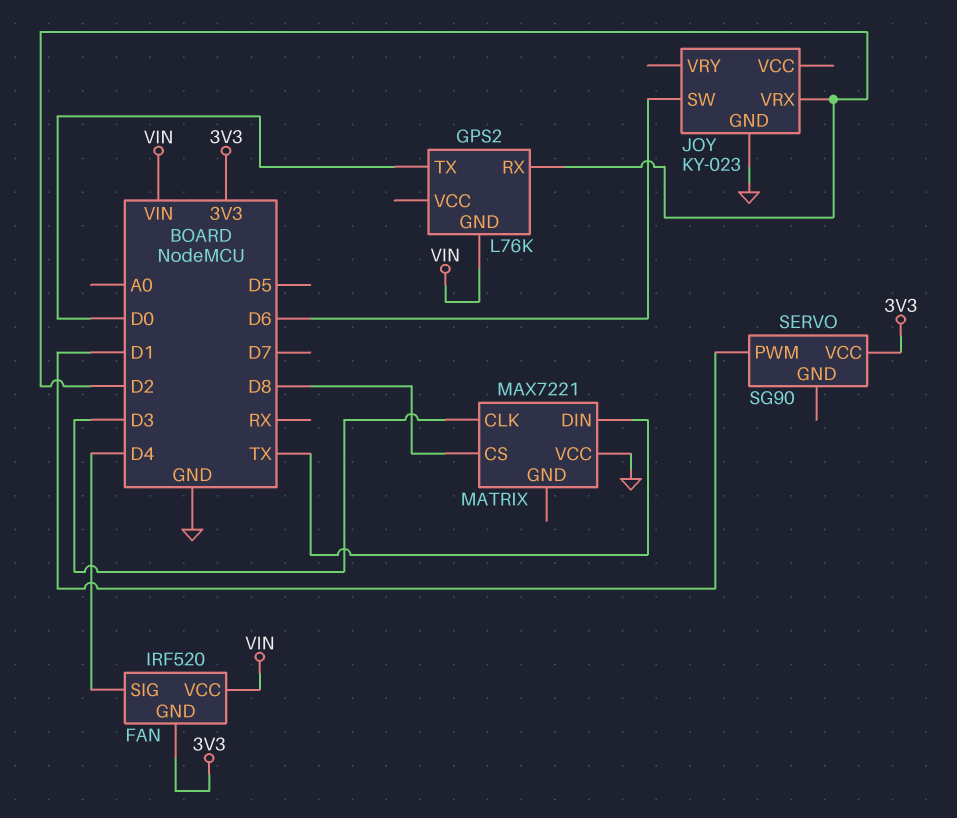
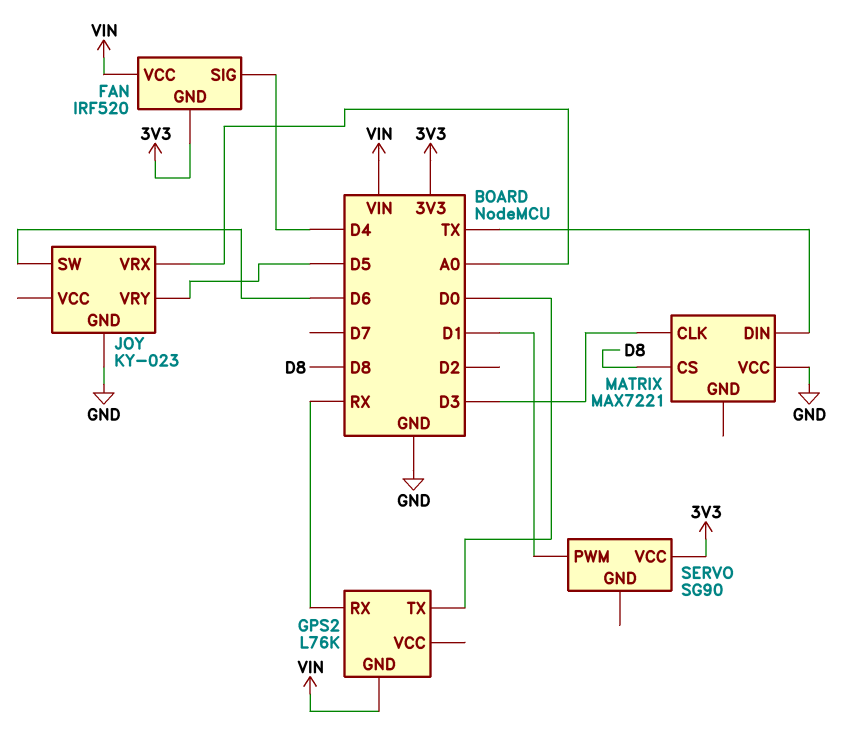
GPS2 pin RX: D2 -> RX
JOY pin VRX: D2 -> A0
JOY pin VRY: none -> D5

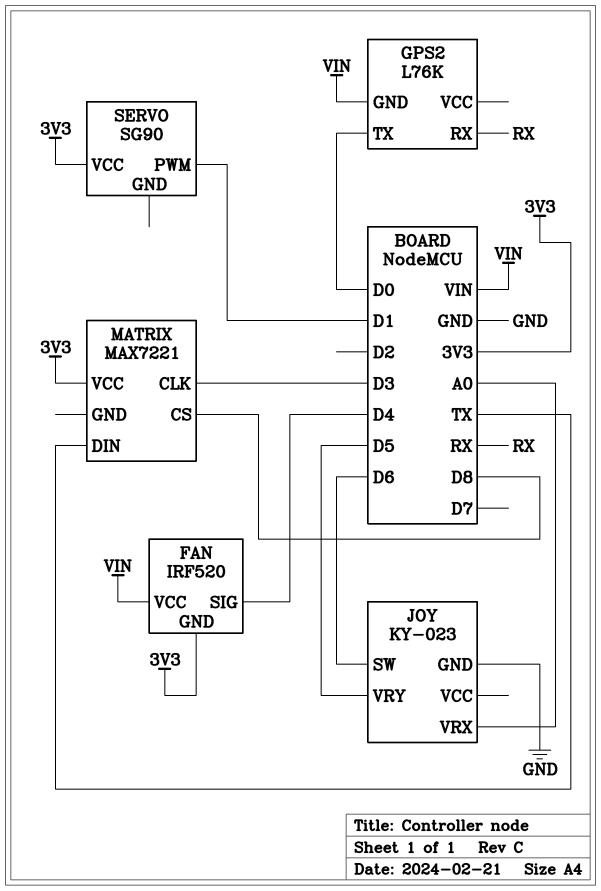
MATRIX pin VCC: GND -> 3V3

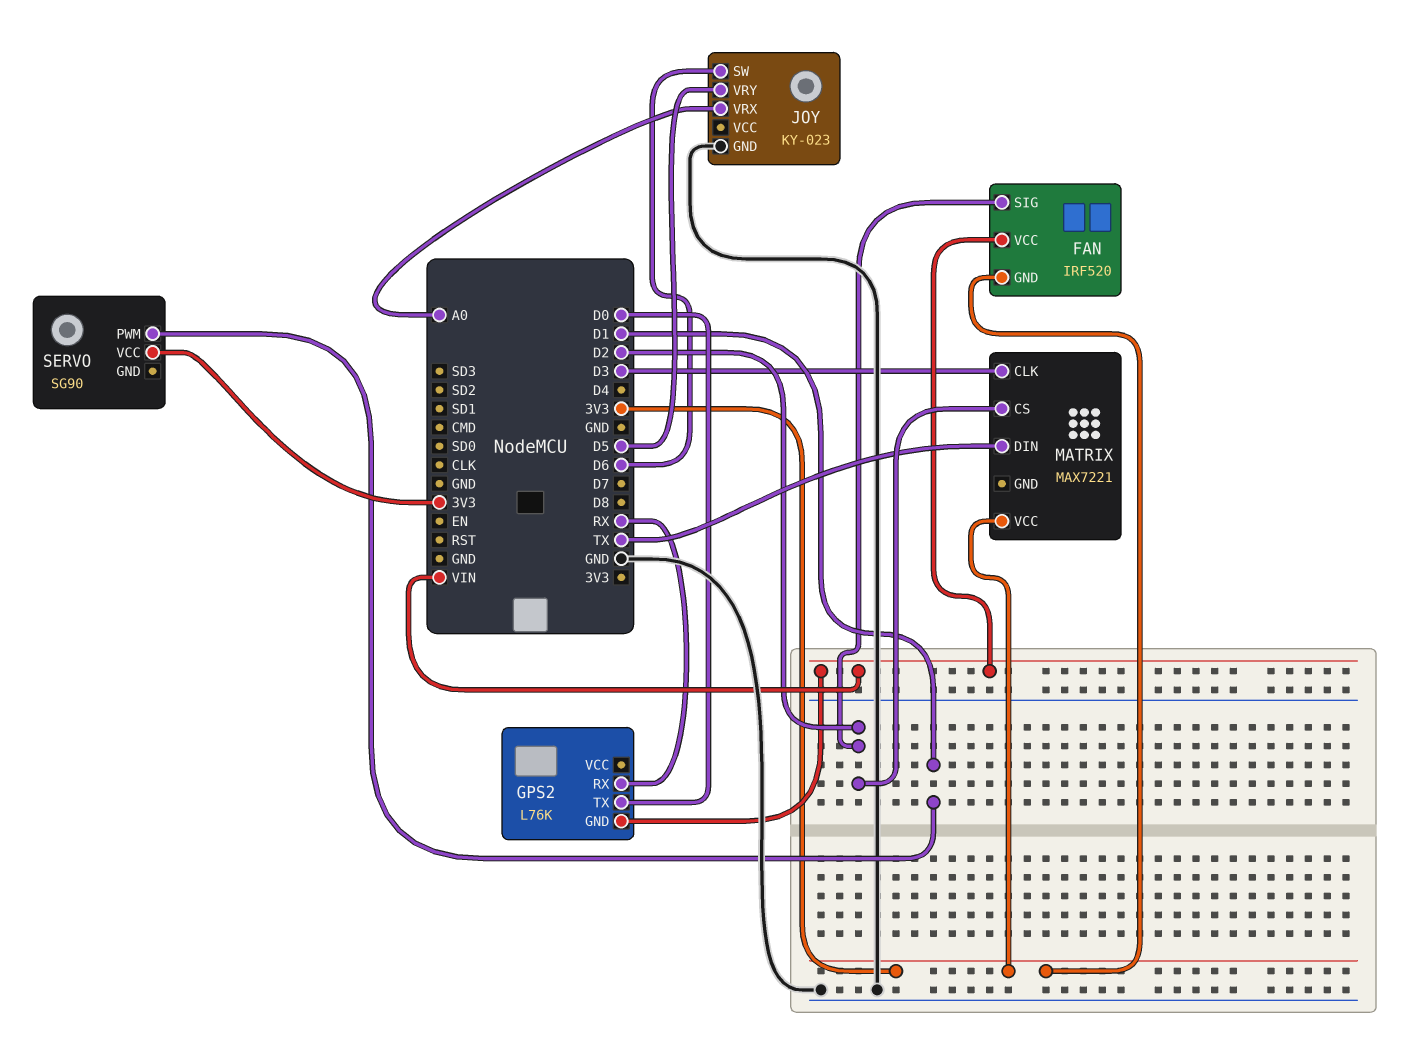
FAN pin SIG: D4 -> D2
MATRIX pin CS: D8 -> D2

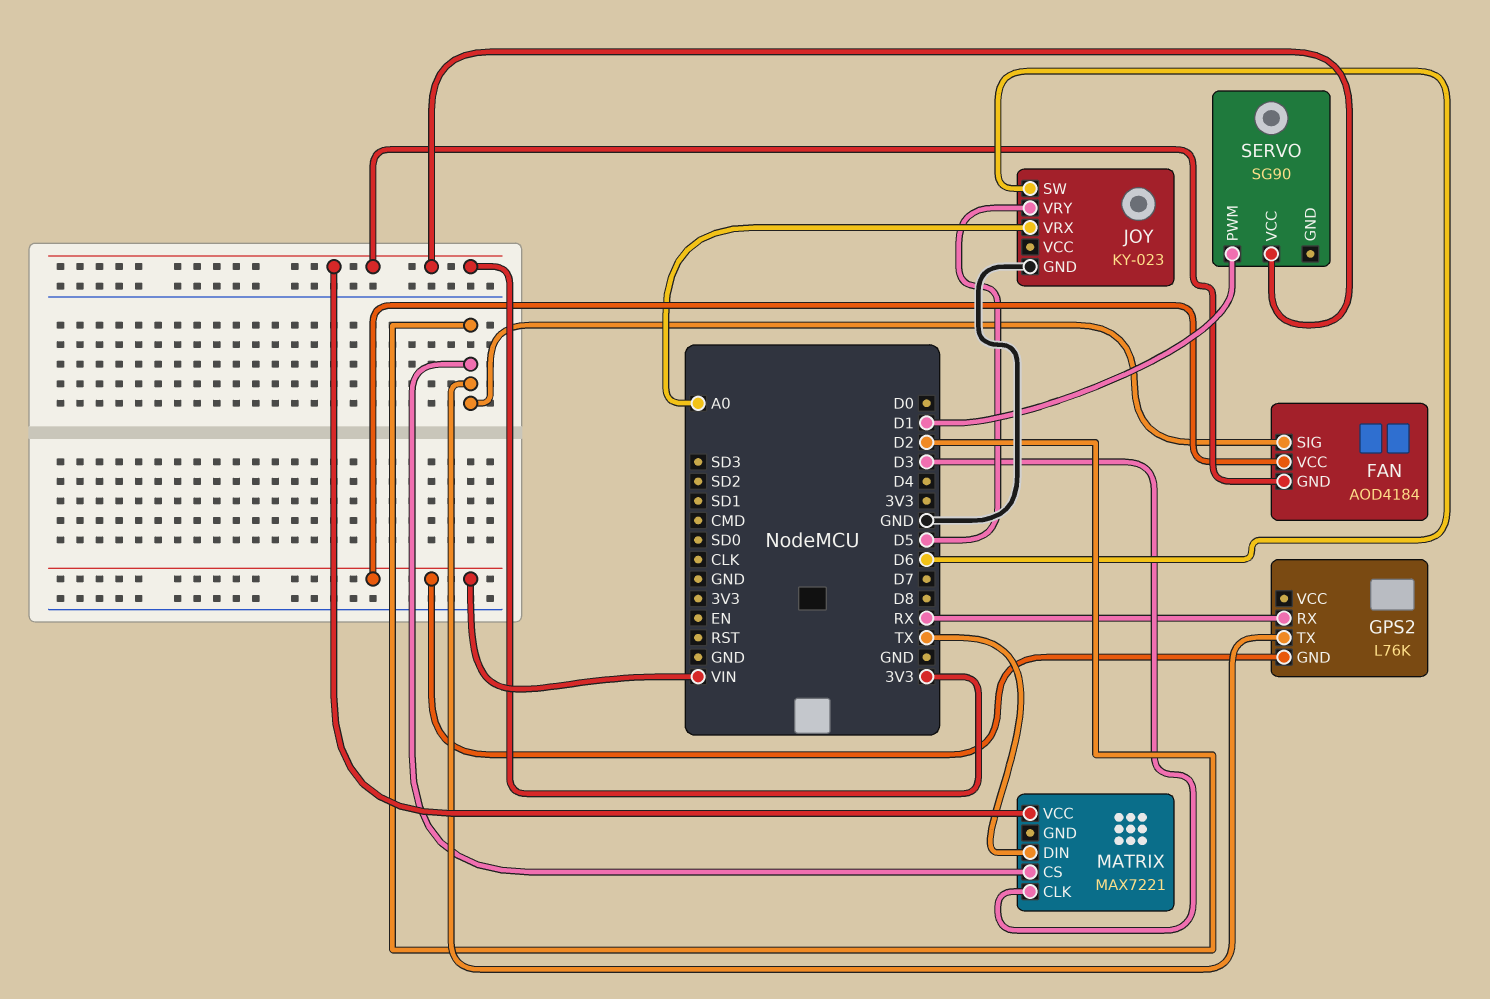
FAN: IRF520 -> AOD4184
GPS2 pin TX: D0 -> D2

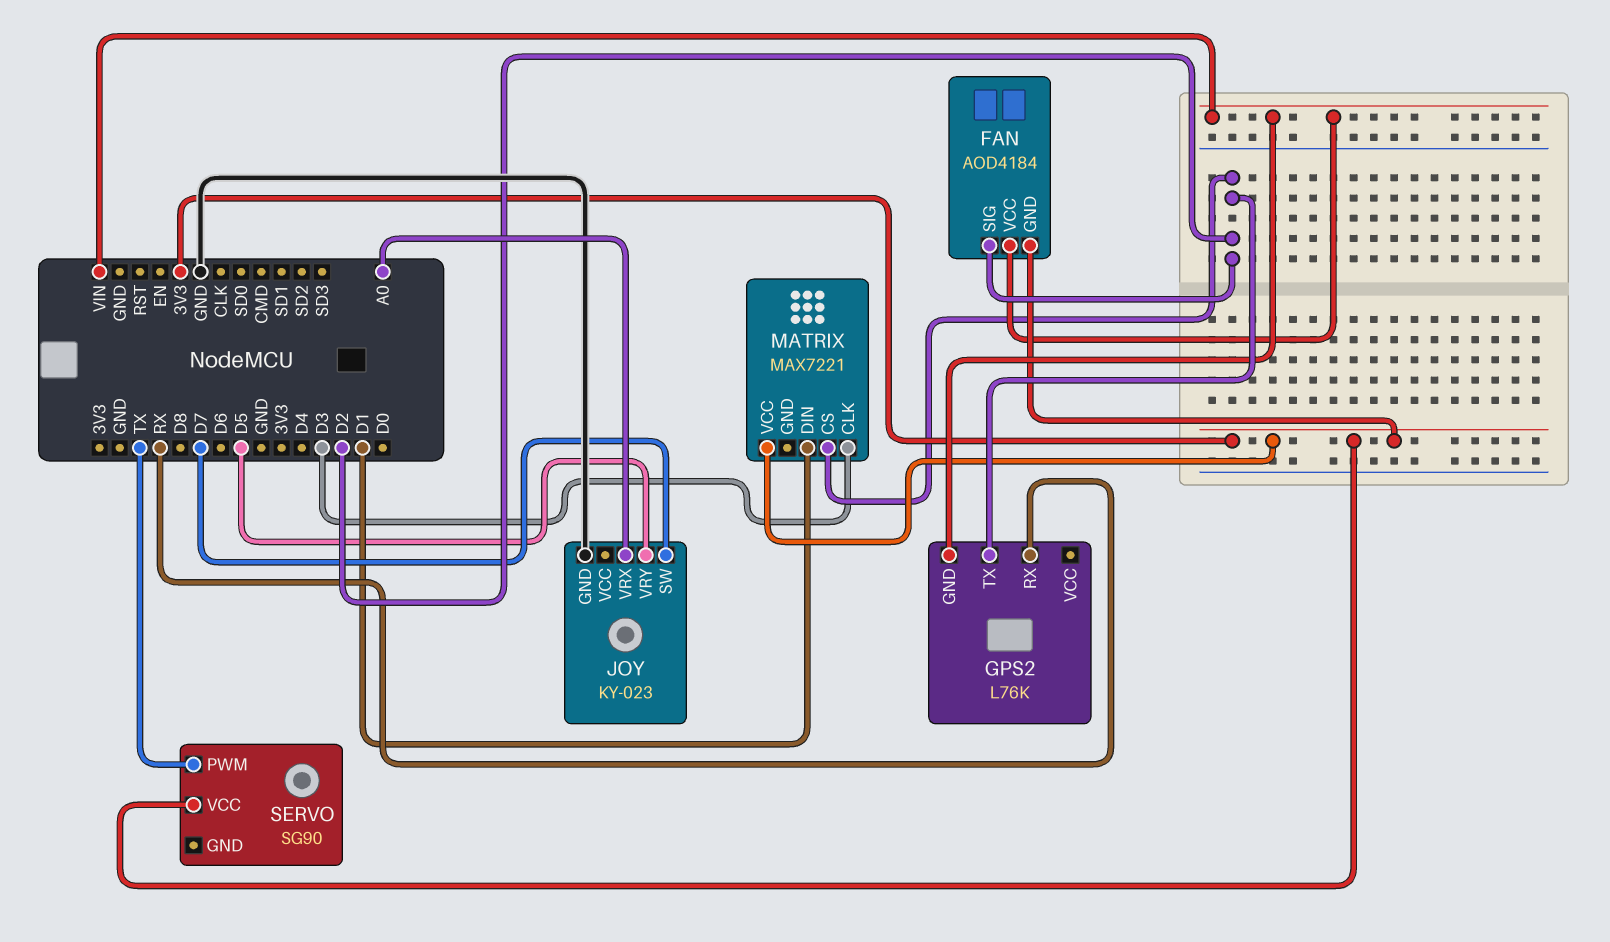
JOY pin SW: D6 -> D7
MATRIX pin DIN: TX -> D1
SERVO pin PWM: D1 -> TX

